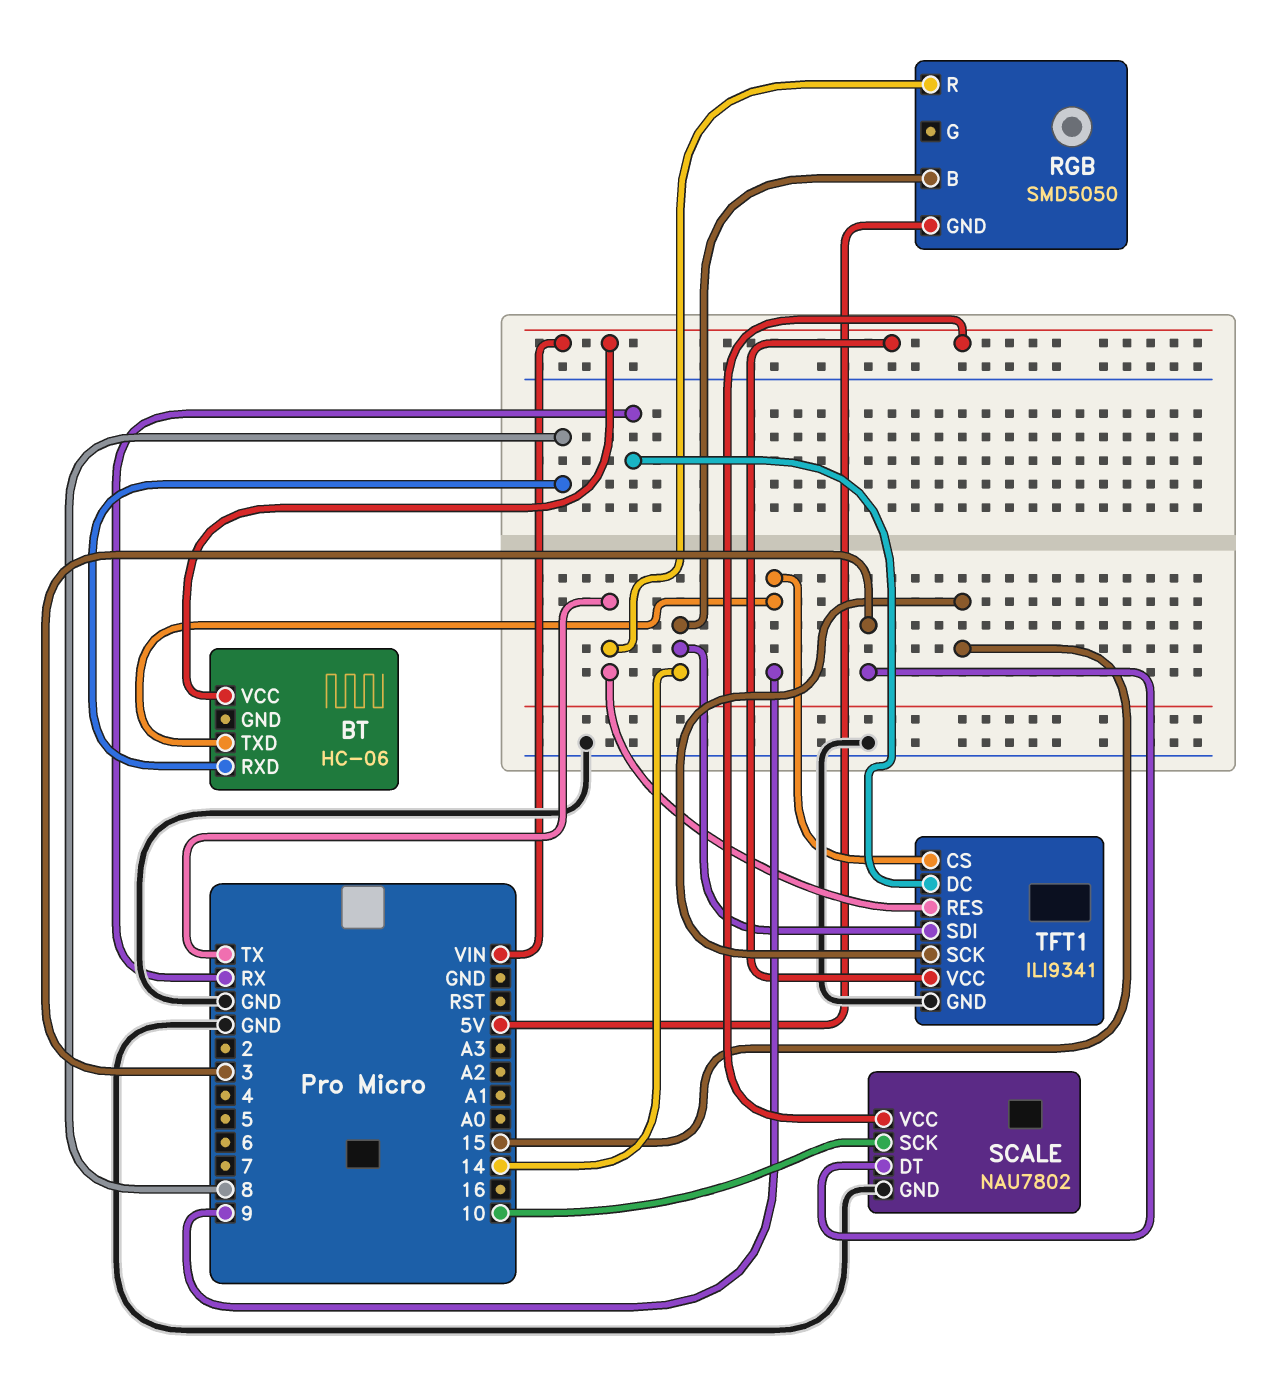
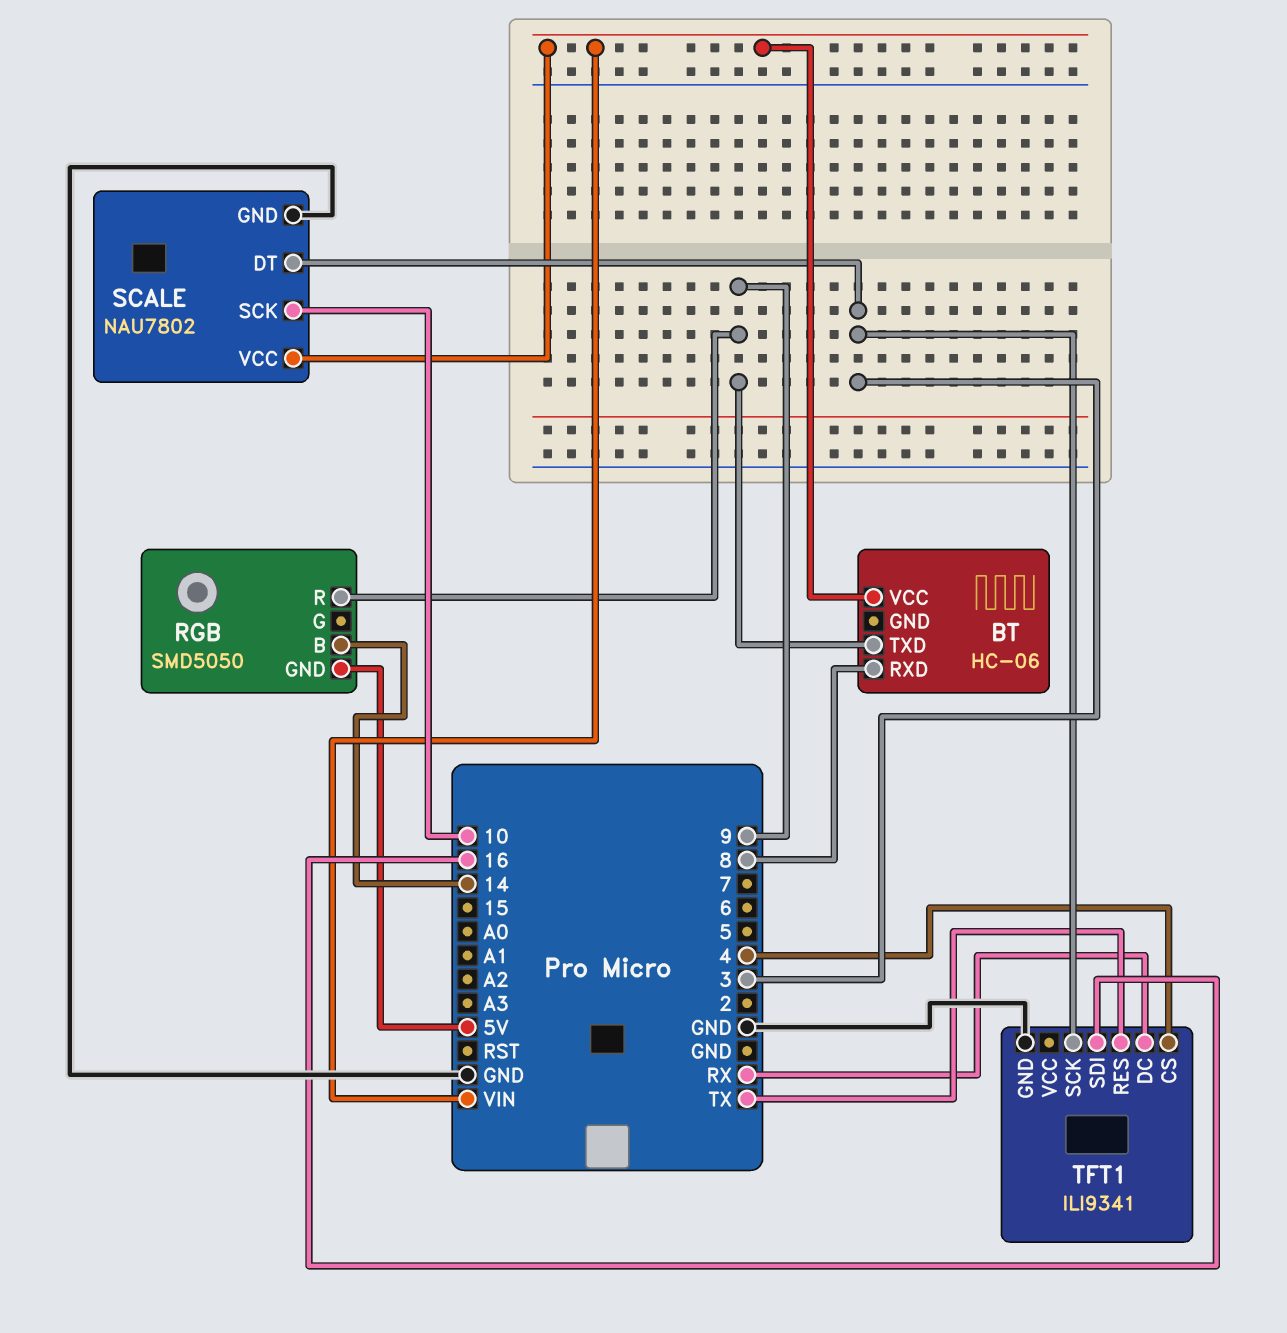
RGB pin R: TX -> 9
TFT1 pin CS: 9 -> 4
TFT1 pin SCK: 15 -> 3
TFT1 pin SDI: 14 -> 16
TFT1 pin VCC: VIN -> none

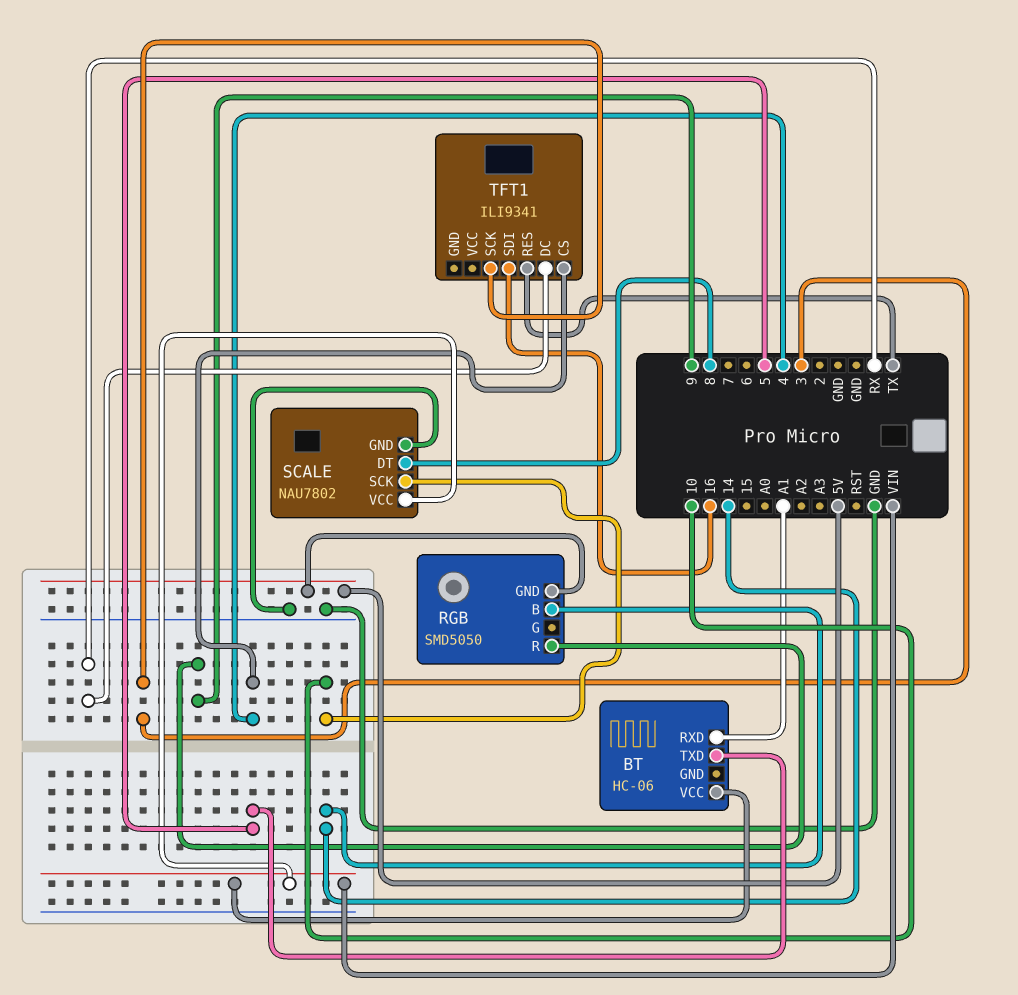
BT pin RXD: 8 -> A1
BT pin TXD: 9 -> 5
SCALE pin DT: 3 -> 8
TFT1 pin GND: GND -> none

